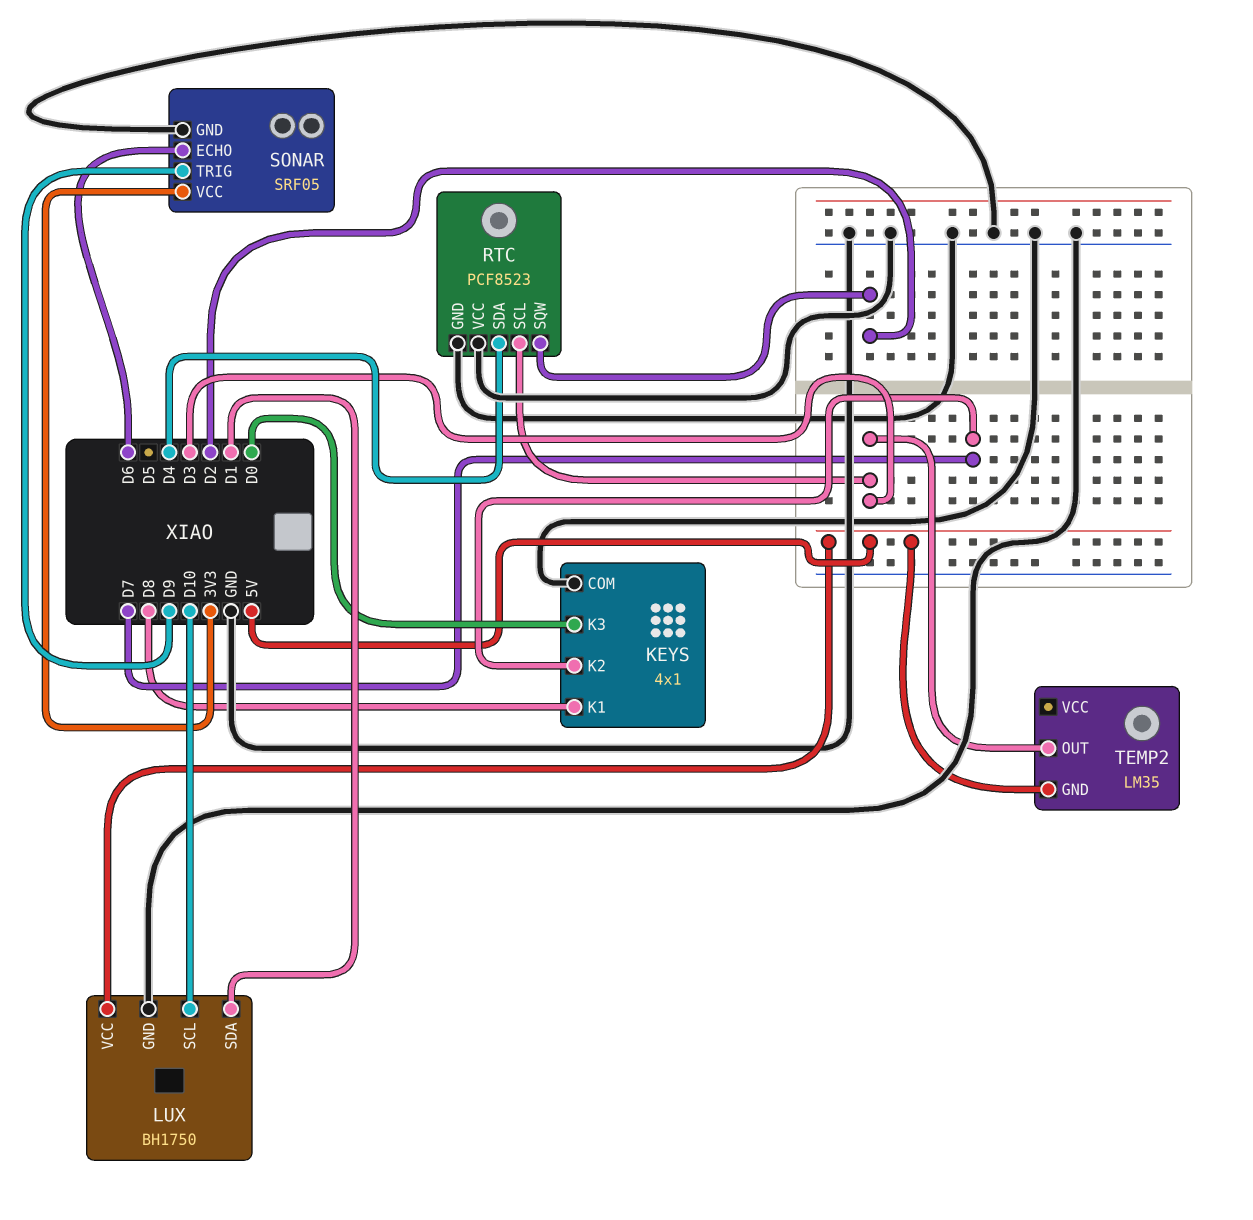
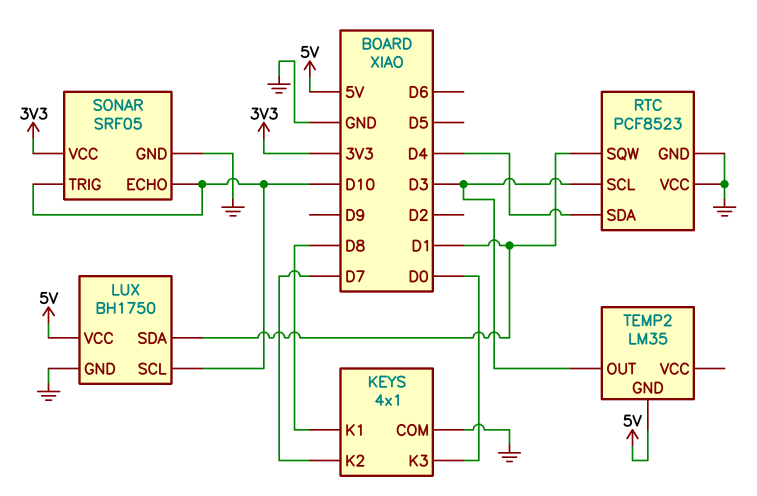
RTC pin SQW: D2 -> D1
SONAR pin ECHO: D6 -> D10
SONAR pin TRIG: D9 -> D10

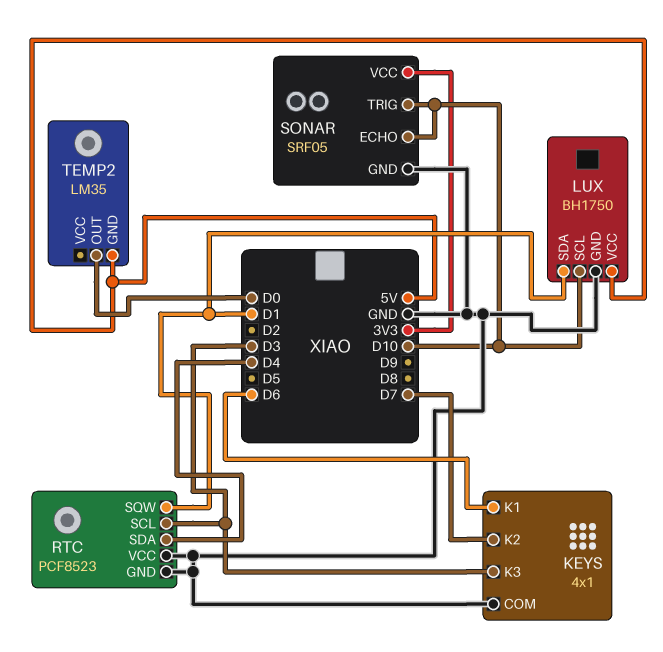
KEYS pin K1: D8 -> D6
KEYS pin K3: D0 -> D3
TEMP2 pin OUT: D3 -> D0

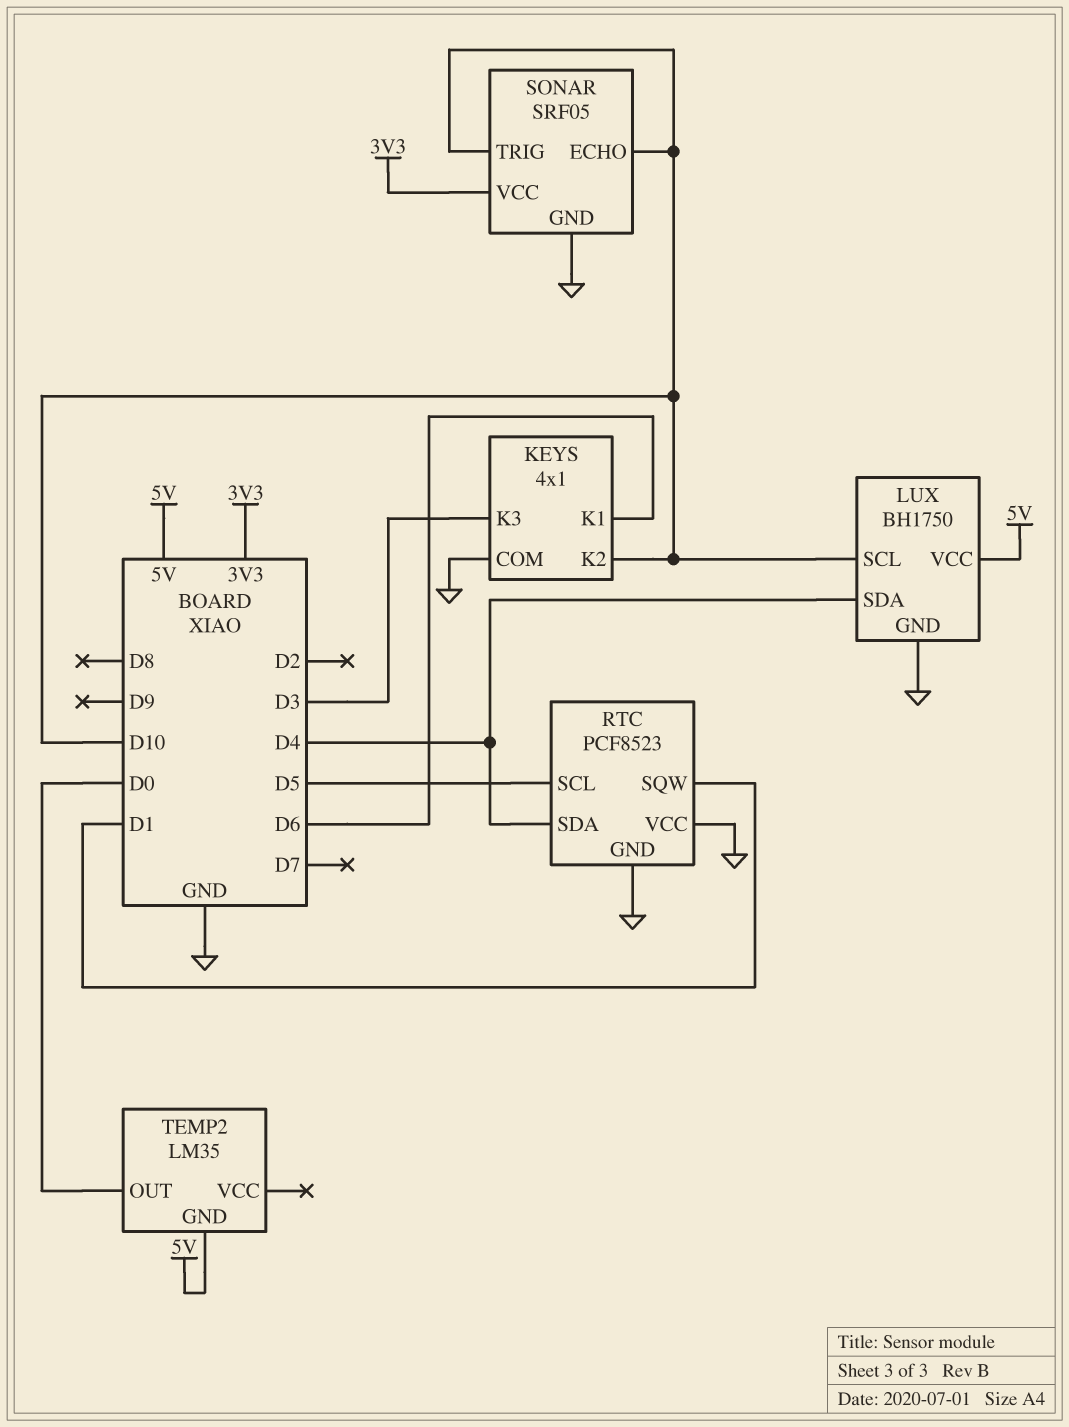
KEYS pin K2: D7 -> D10
LUX pin SDA: D1 -> D4
RTC pin SCL: D3 -> D5

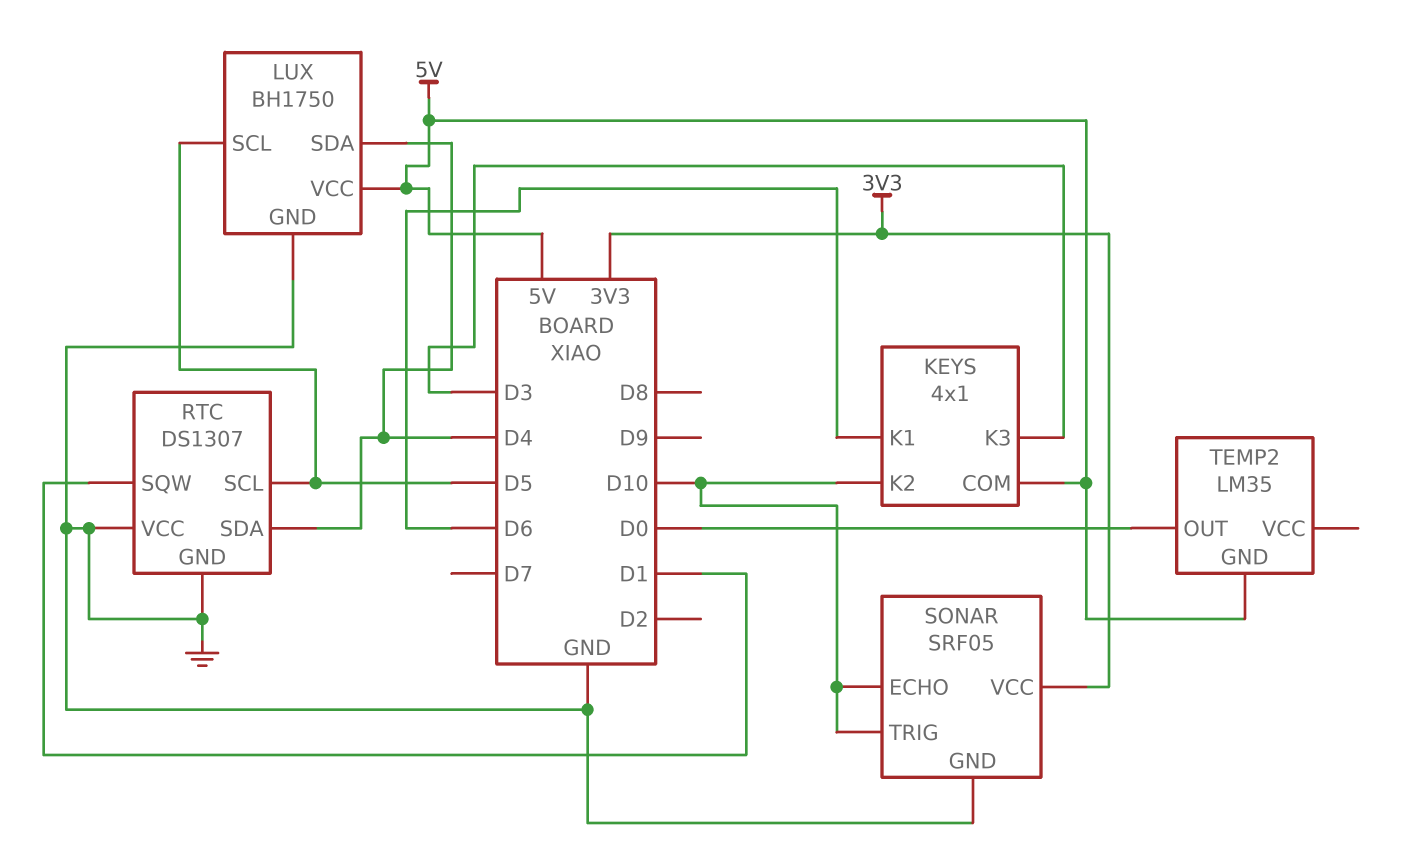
KEYS pin COM: GND -> 5V
LUX pin SCL: D10 -> D5
RTC: PCF8523 -> DS1307

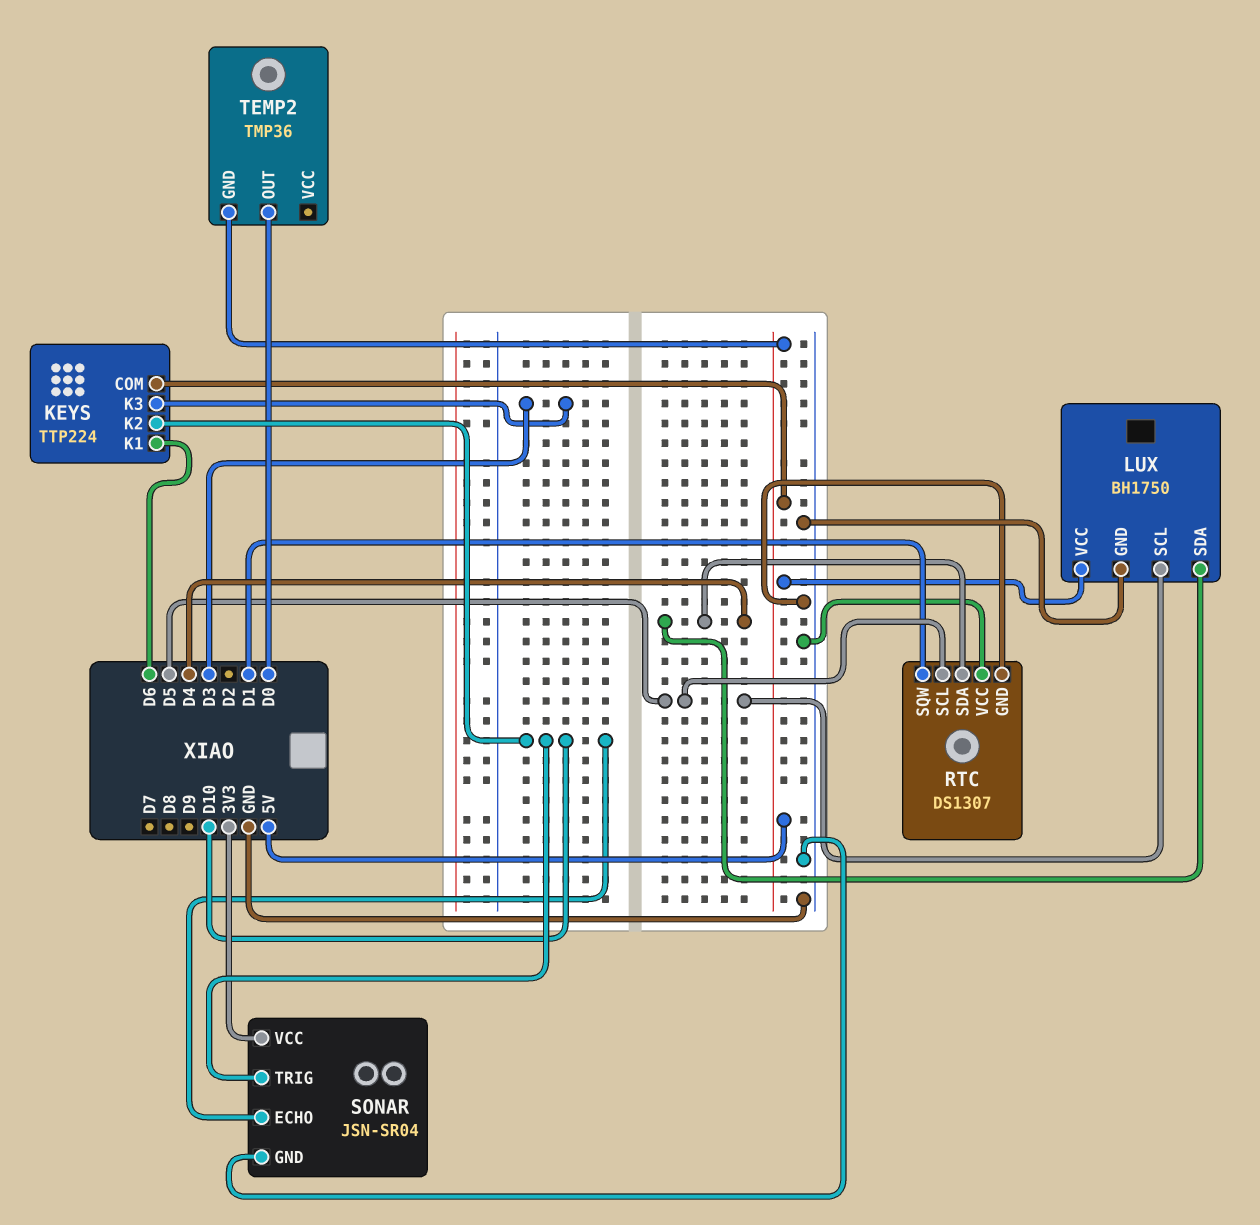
KEYS: 4x1 -> TTP224
SONAR: SRF05 -> JSN-SR04
TEMP2: LM35 -> TMP36

